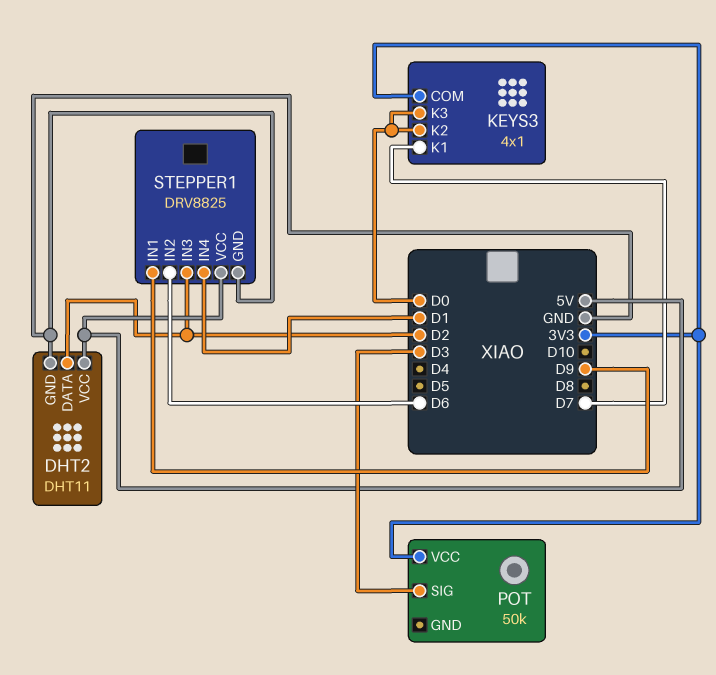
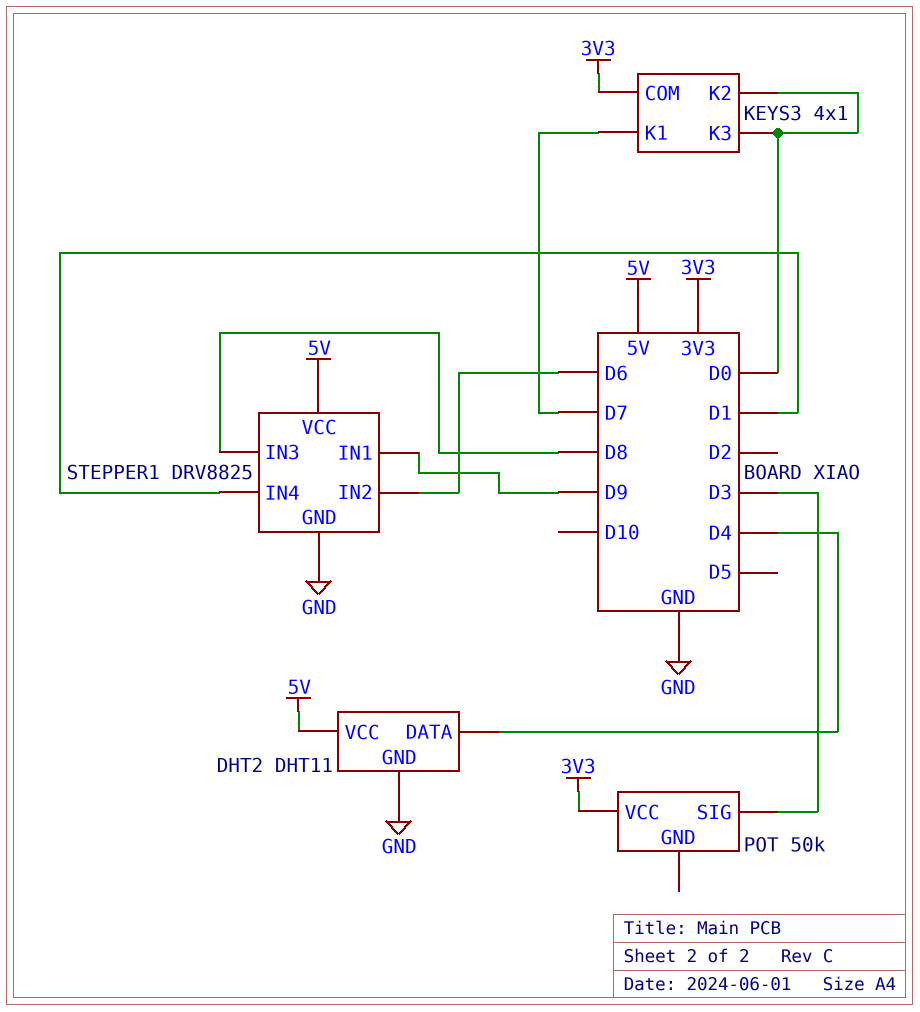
DHT2 pin DATA: D2 -> D4
STEPPER1 pin IN3: D2 -> D8

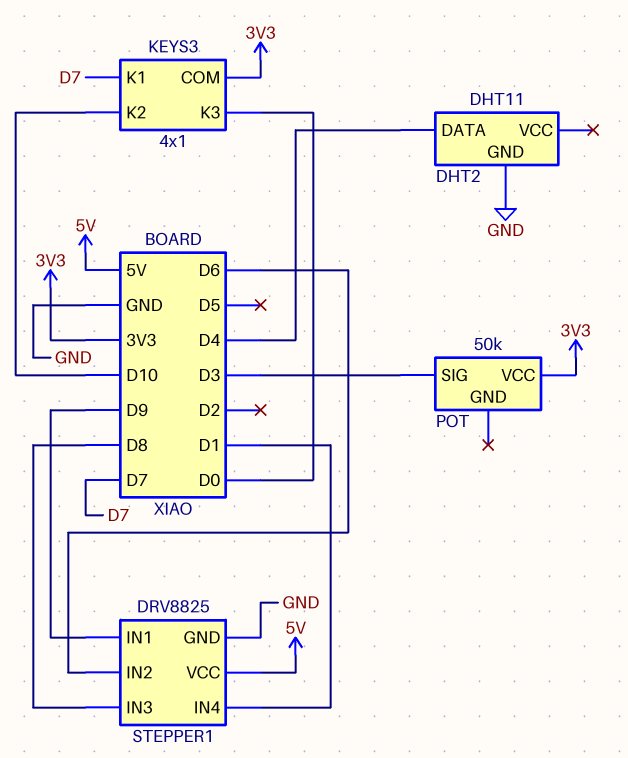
DHT2 pin VCC: 5V -> none
KEYS3 pin K2: D0 -> D10

